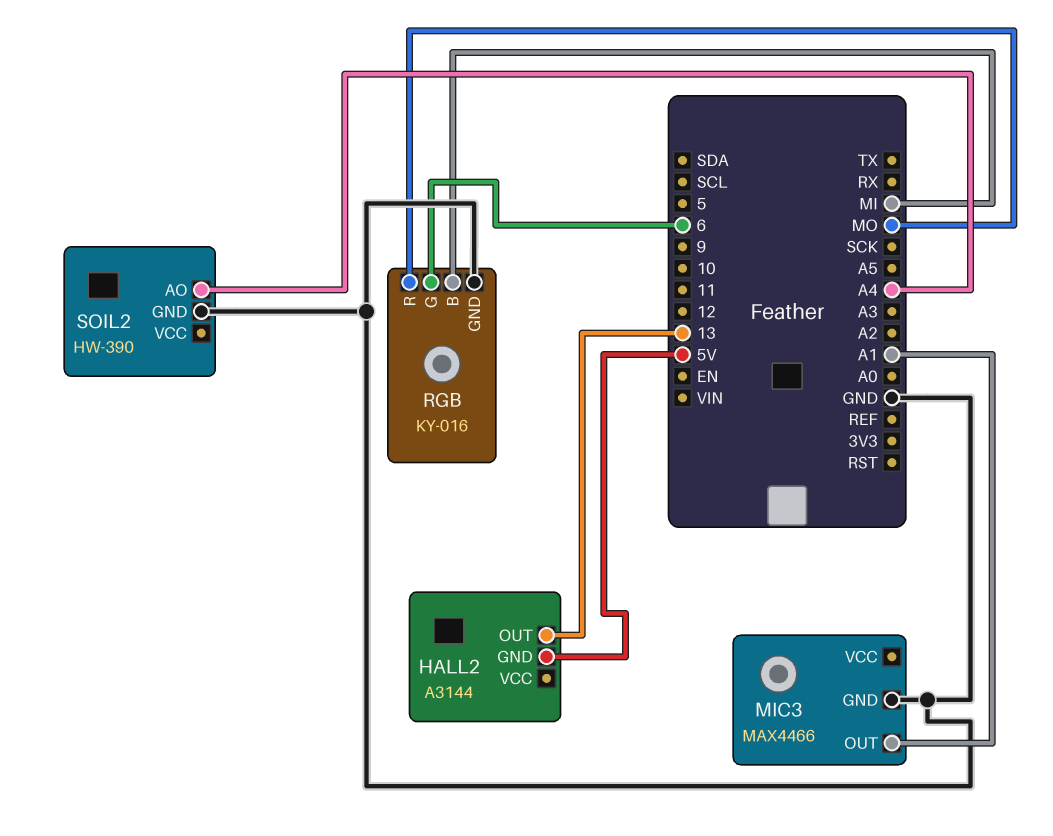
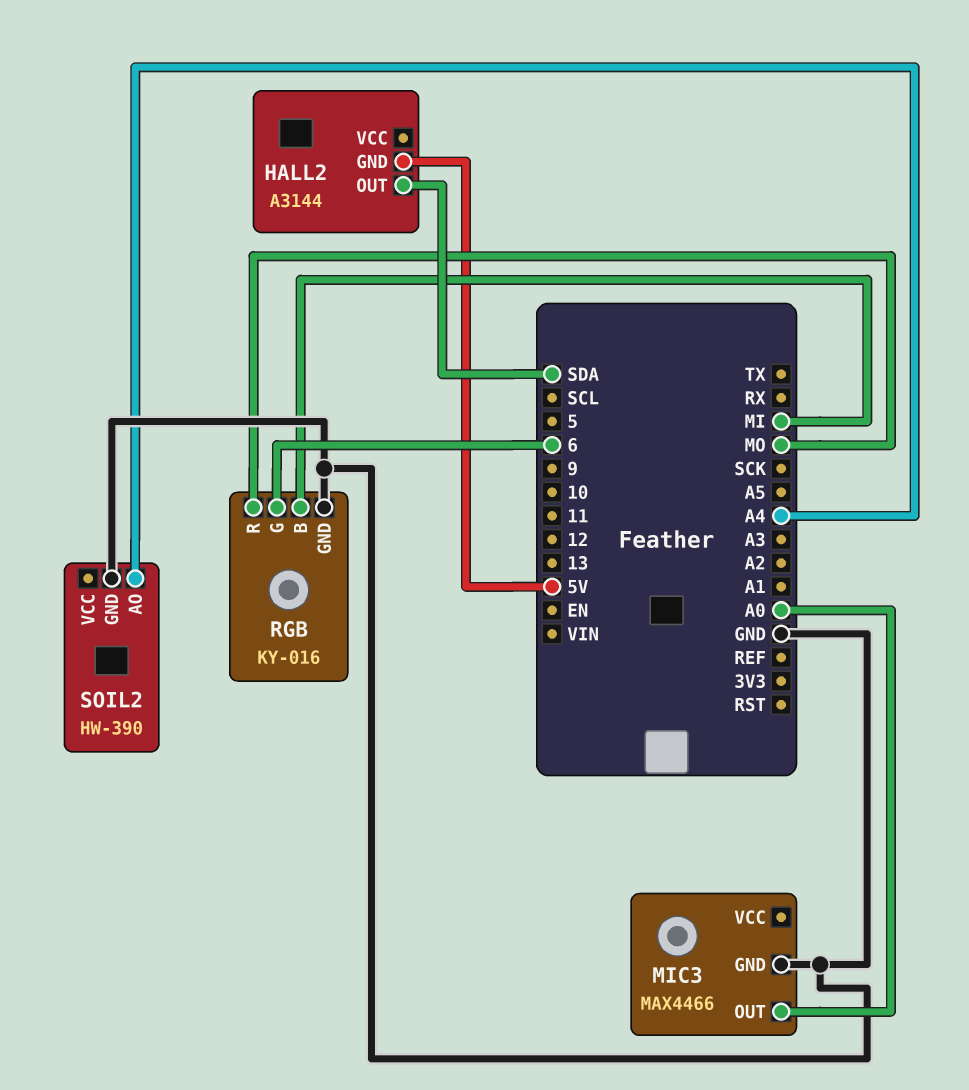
HALL2 pin OUT: 13 -> SDA
MIC3 pin OUT: A1 -> A0

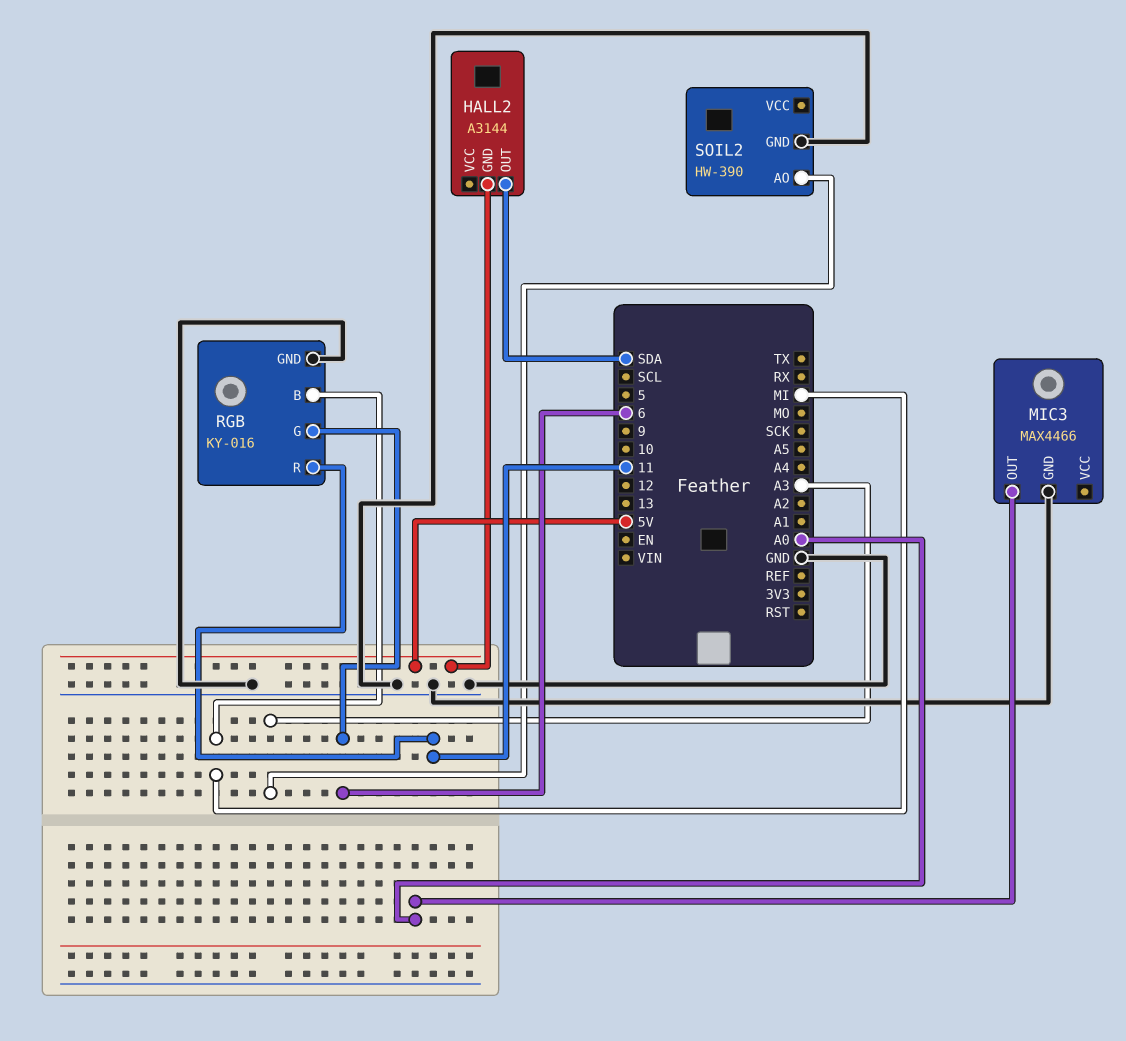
RGB pin R: MO -> 11
SOIL2 pin AO: A4 -> A3

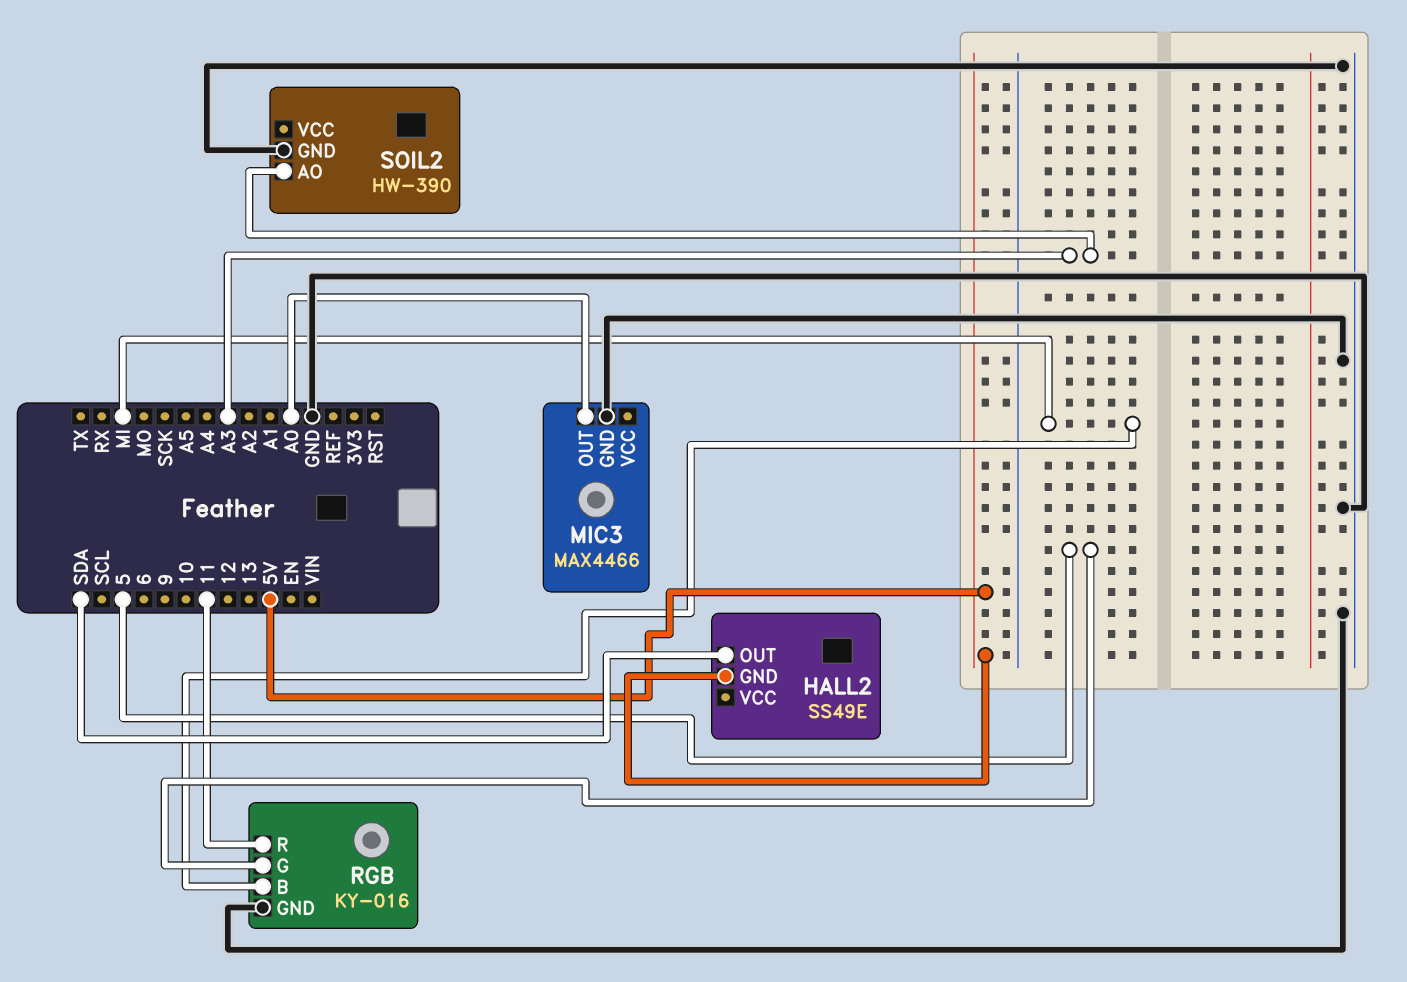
HALL2: A3144 -> SS49E
RGB pin G: 6 -> 5

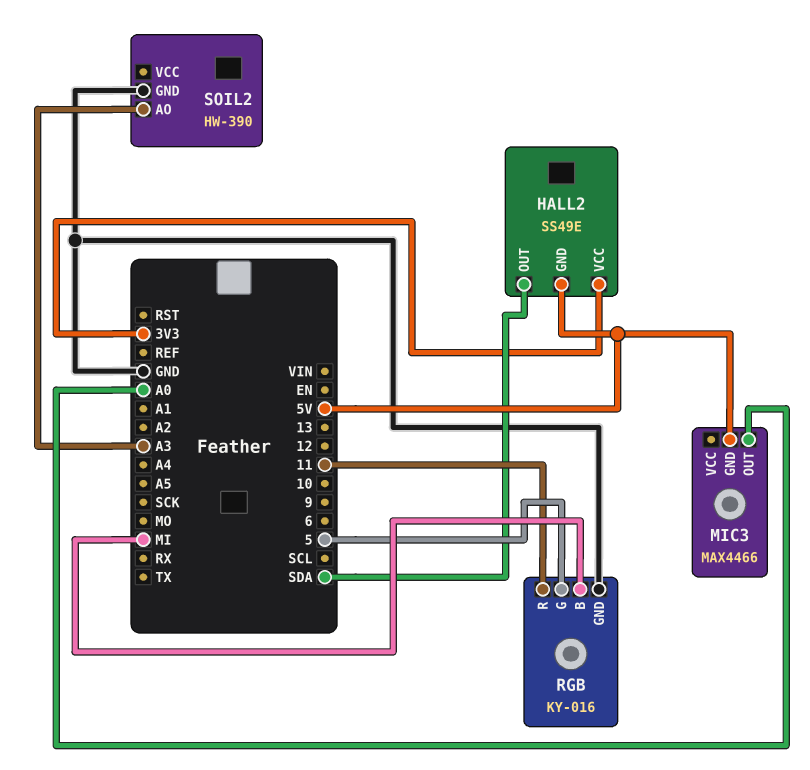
HALL2 pin VCC: none -> 3V3
MIC3 pin GND: GND -> 5V

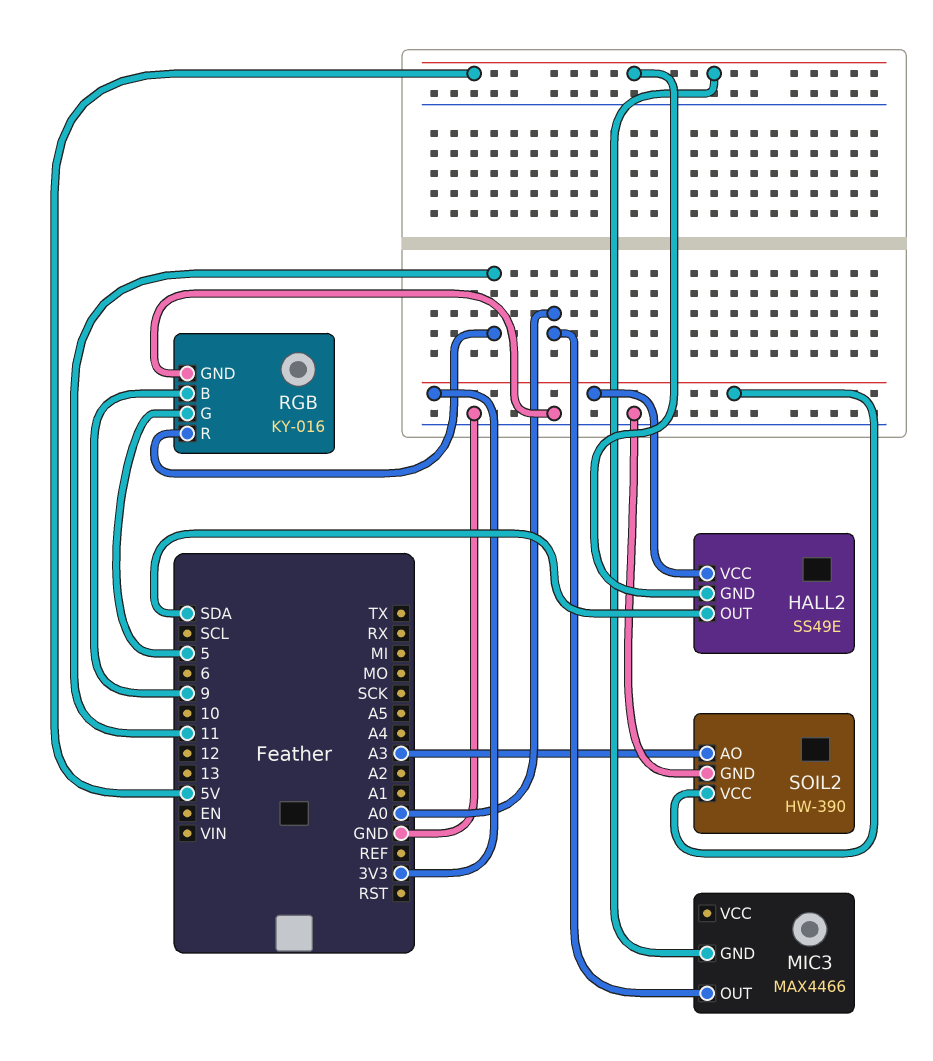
RGB pin B: MI -> 9
SOIL2 pin VCC: none -> 3V3

